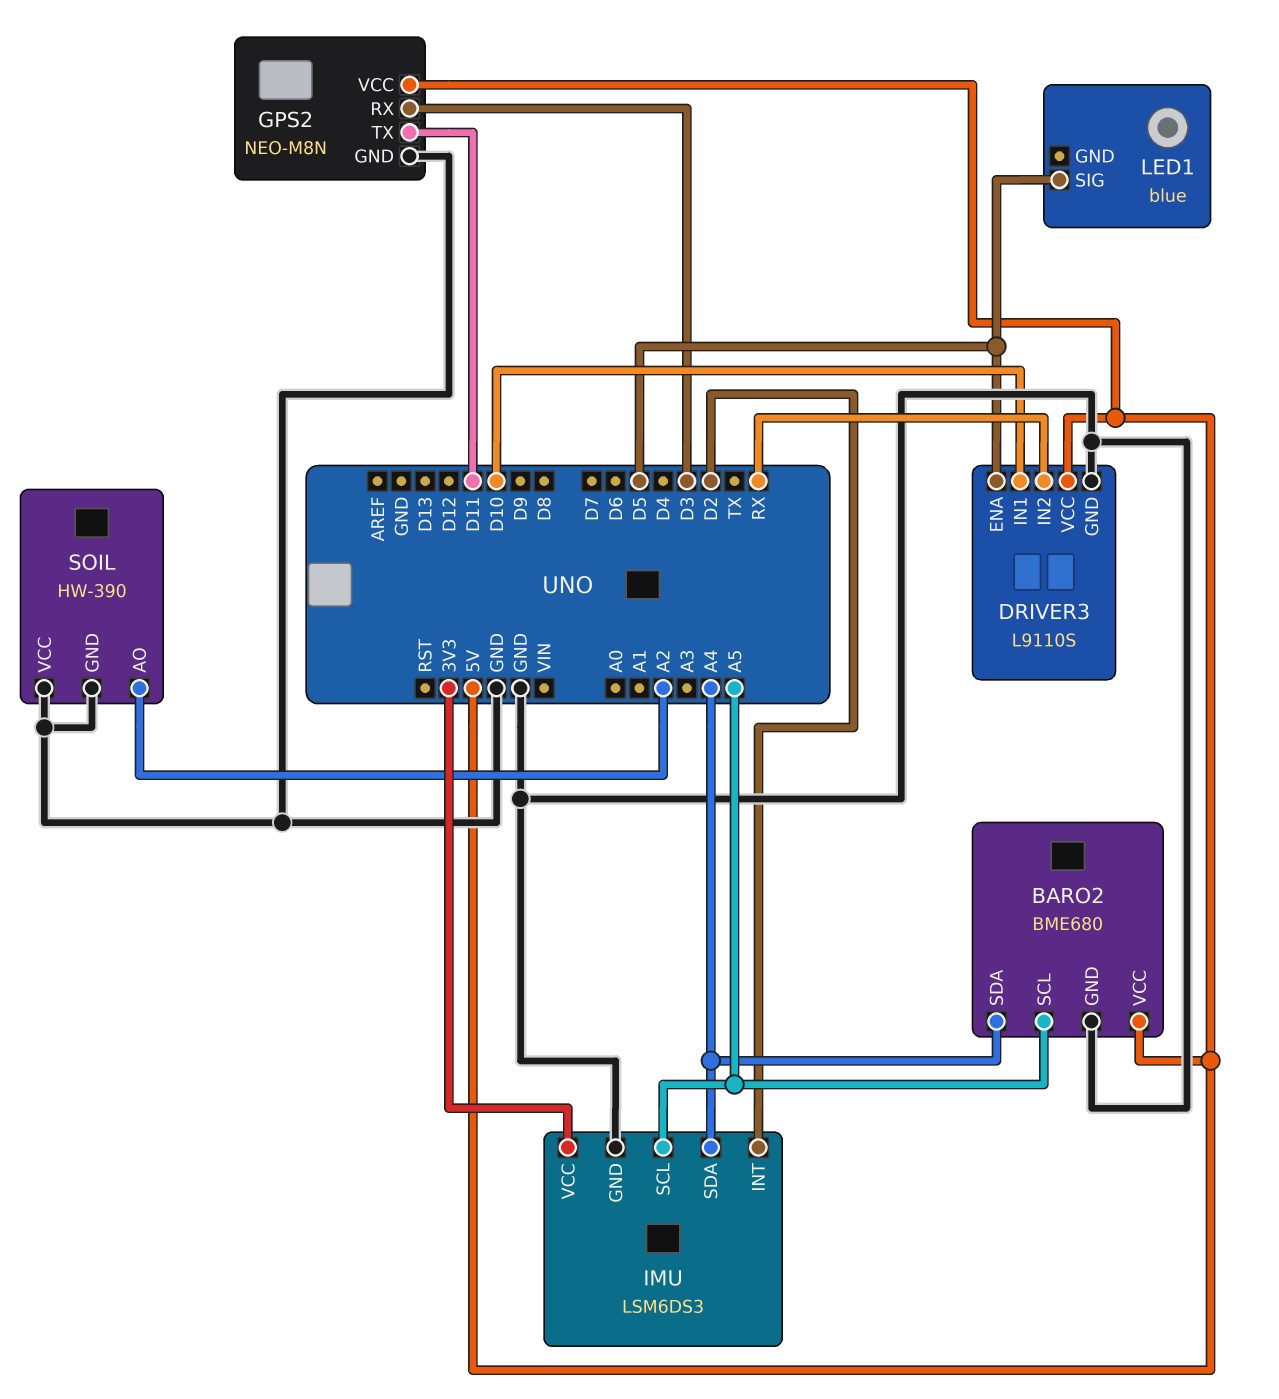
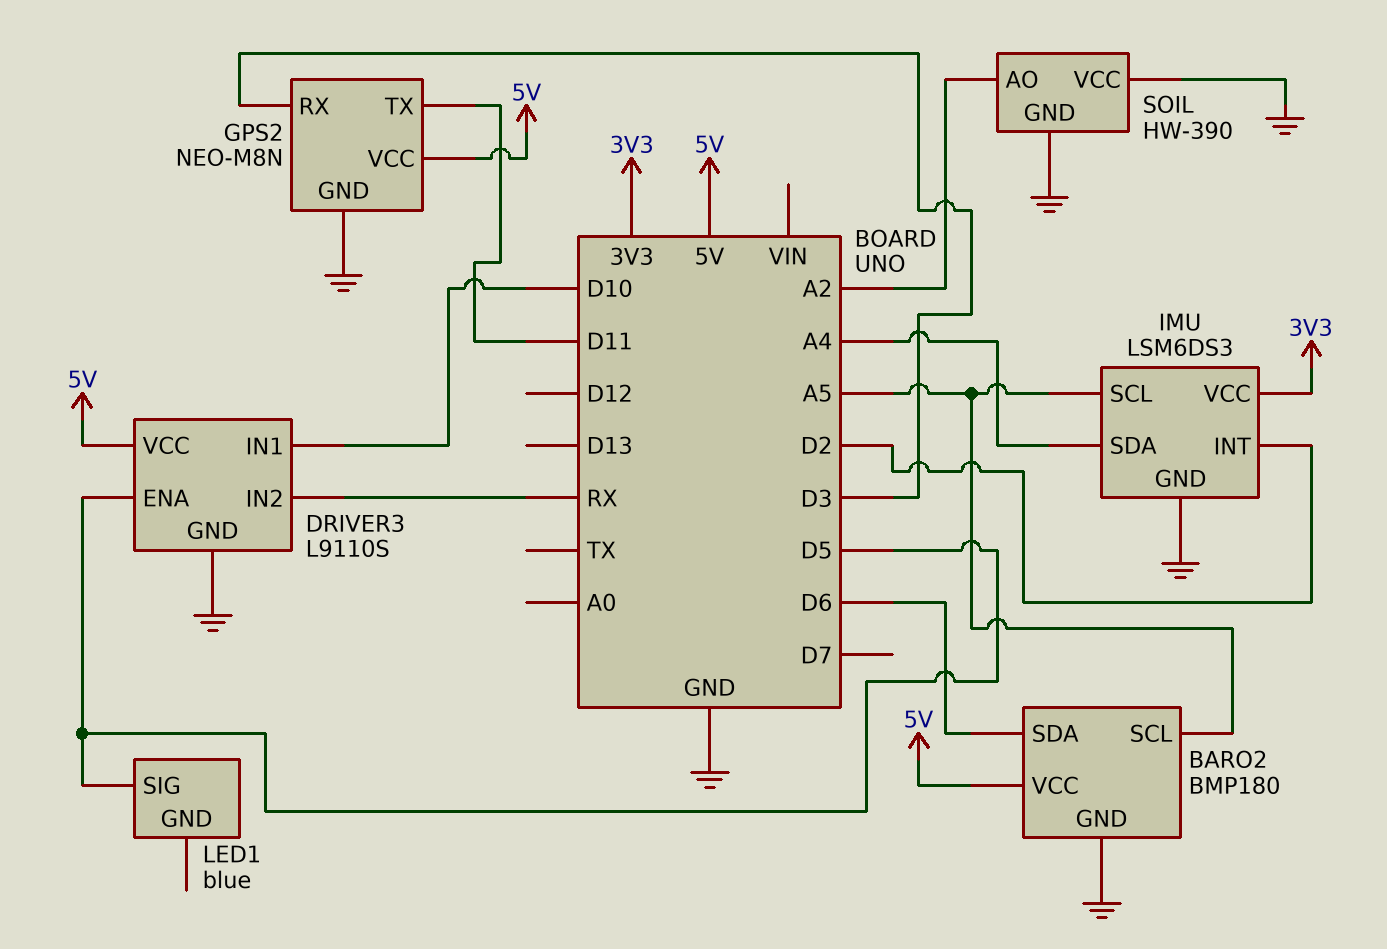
BARO2: BME680 -> BMP180
BARO2 pin SDA: A4 -> D6

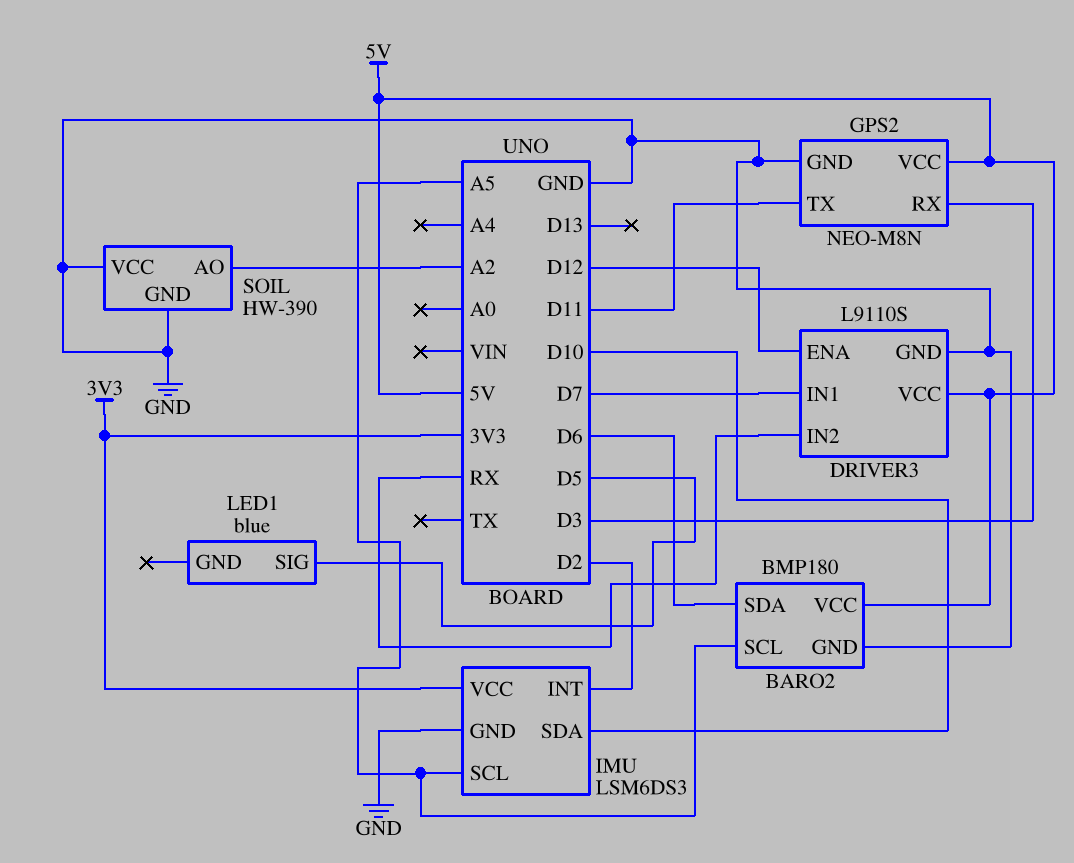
DRIVER3 pin ENA: D5 -> D12
DRIVER3 pin IN1: D10 -> D7
IMU pin SDA: A4 -> D10

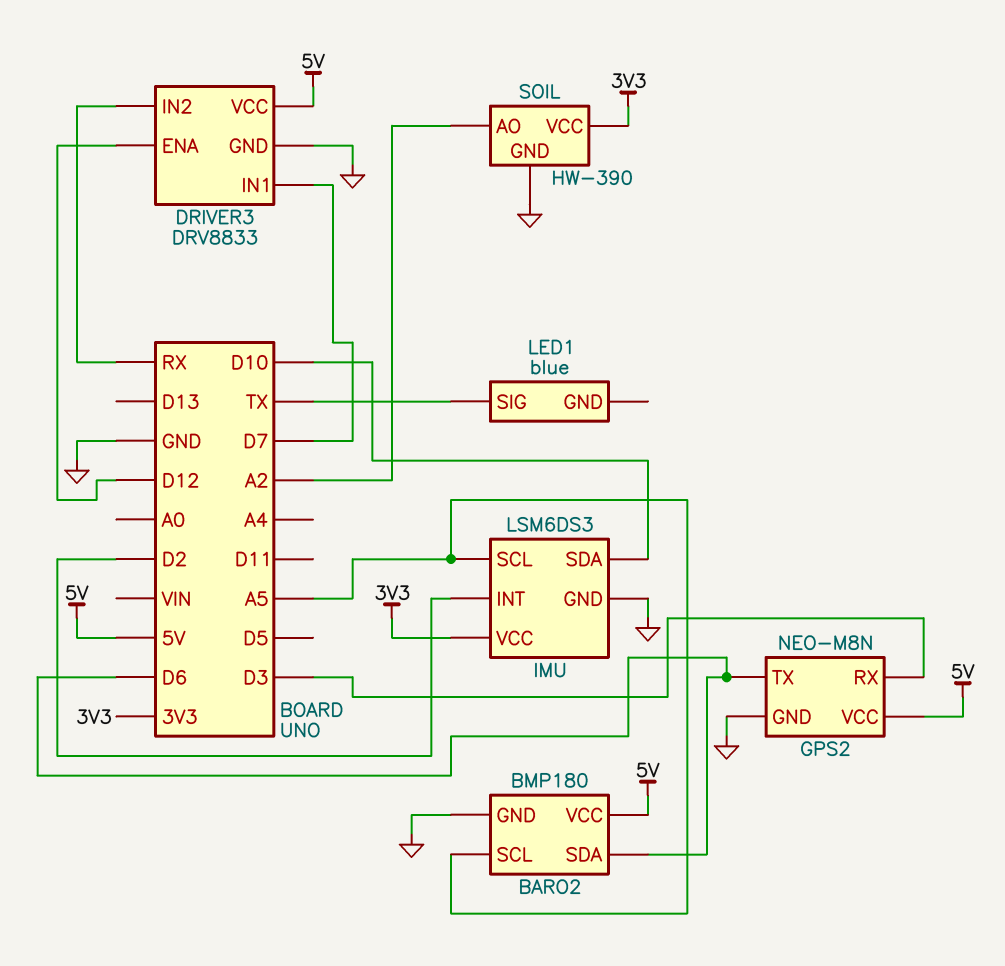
DRIVER3: L9110S -> DRV8833
GPS2 pin TX: D11 -> D6
LED1 pin SIG: D5 -> TX
SOIL pin VCC: GND -> 3V3

